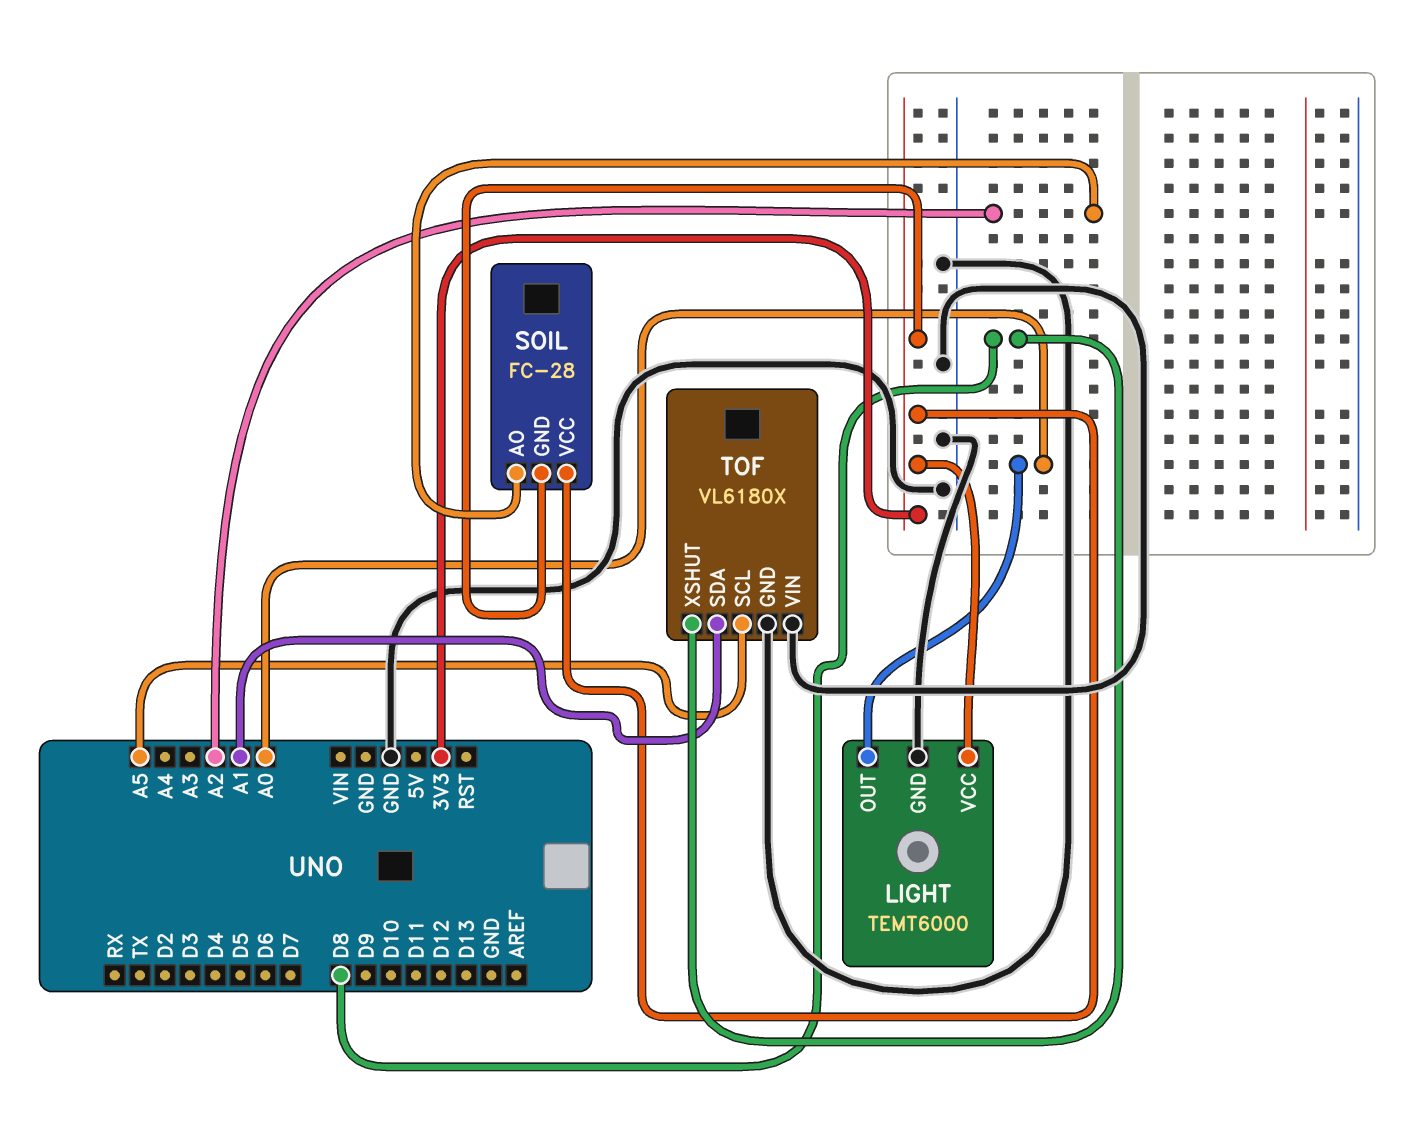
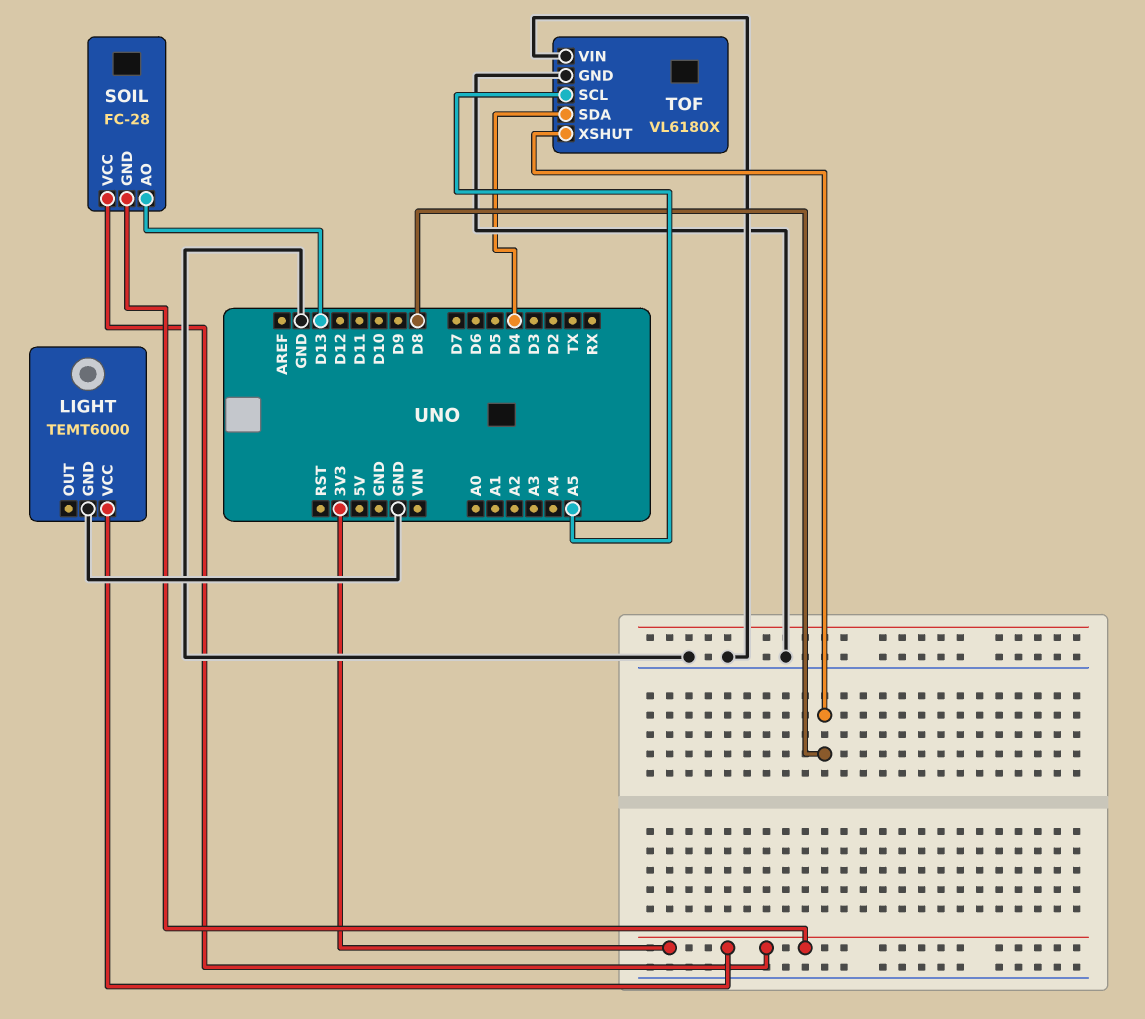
LIGHT pin OUT: A0 -> none
SOIL pin AO: A2 -> D13
TOF pin SDA: A1 -> D4

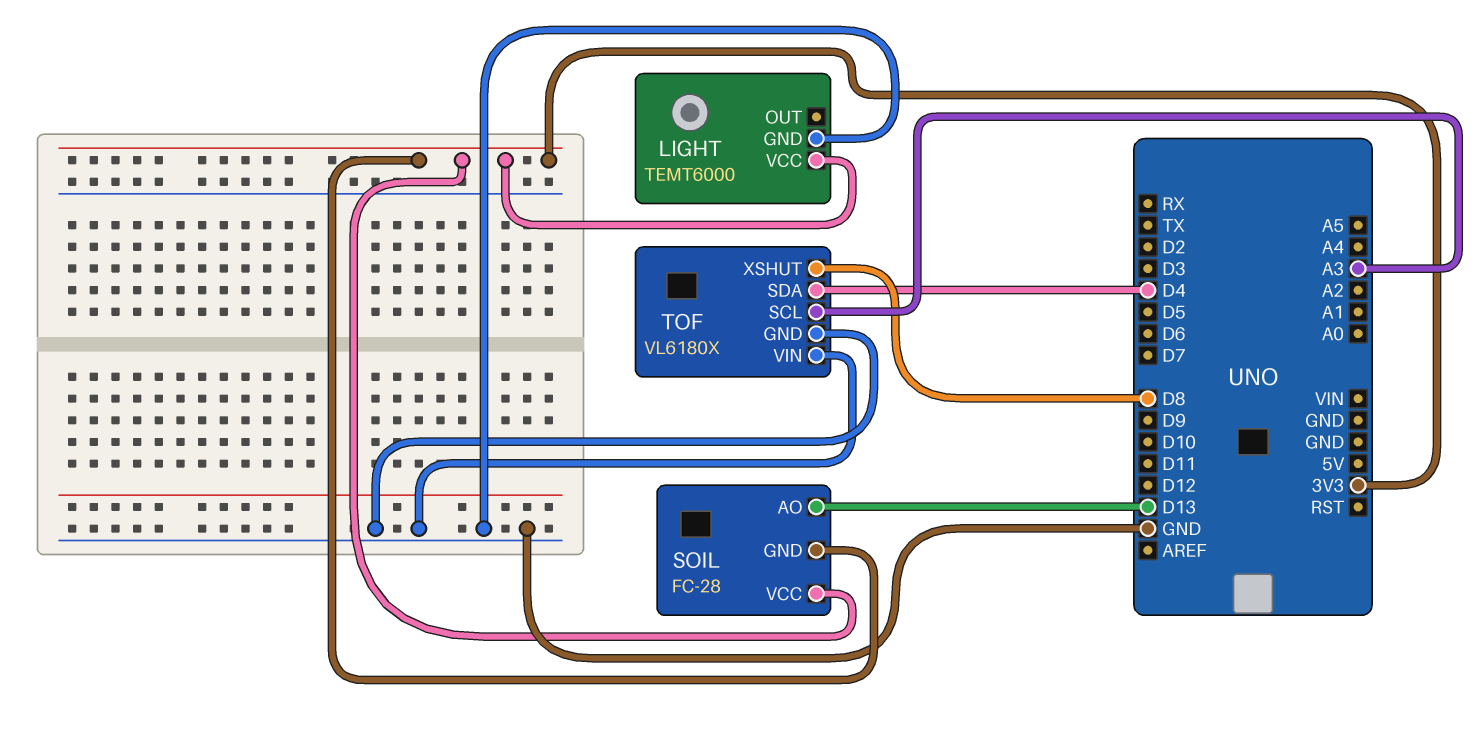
TOF pin SCL: A5 -> A3

